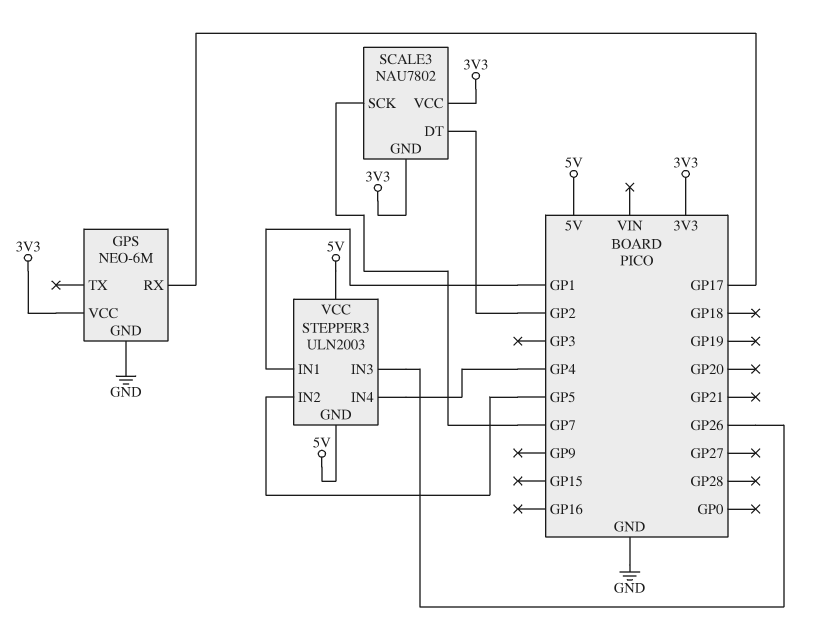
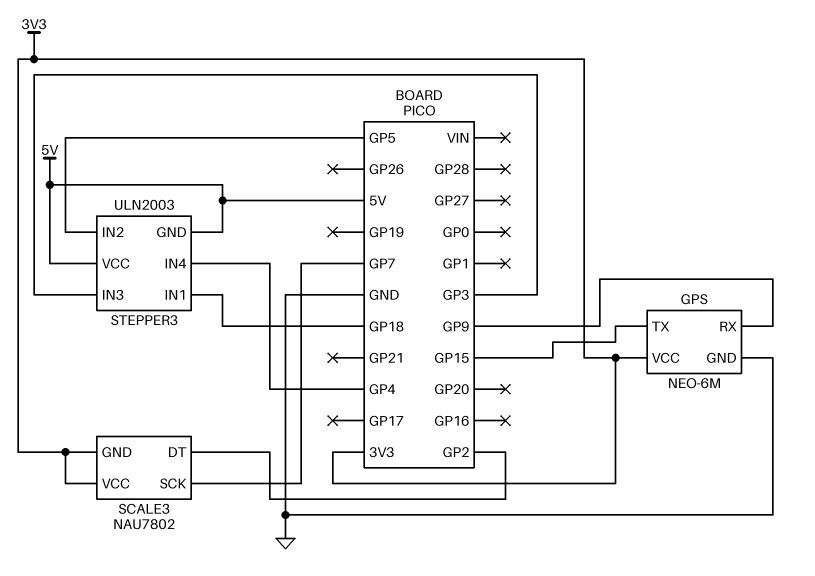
GPS pin RX: GP17 -> GP9
GPS pin TX: none -> GP15
STEPPER3 pin IN1: GP1 -> GP18
STEPPER3 pin IN3: GP26 -> GP3

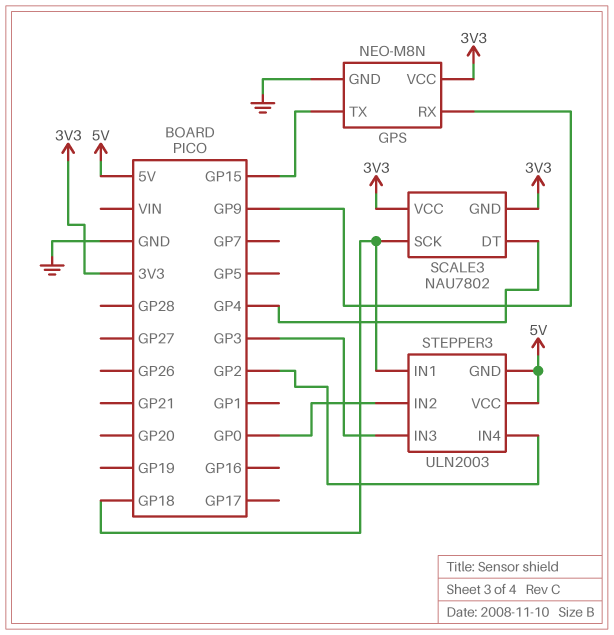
GPS: NEO-6M -> NEO-M8N
SCALE3 pin DT: GP2 -> GP4
SCALE3 pin SCK: GP7 -> GP18
STEPPER3 pin IN2: GP5 -> GP0
STEPPER3 pin IN4: GP4 -> GP2

